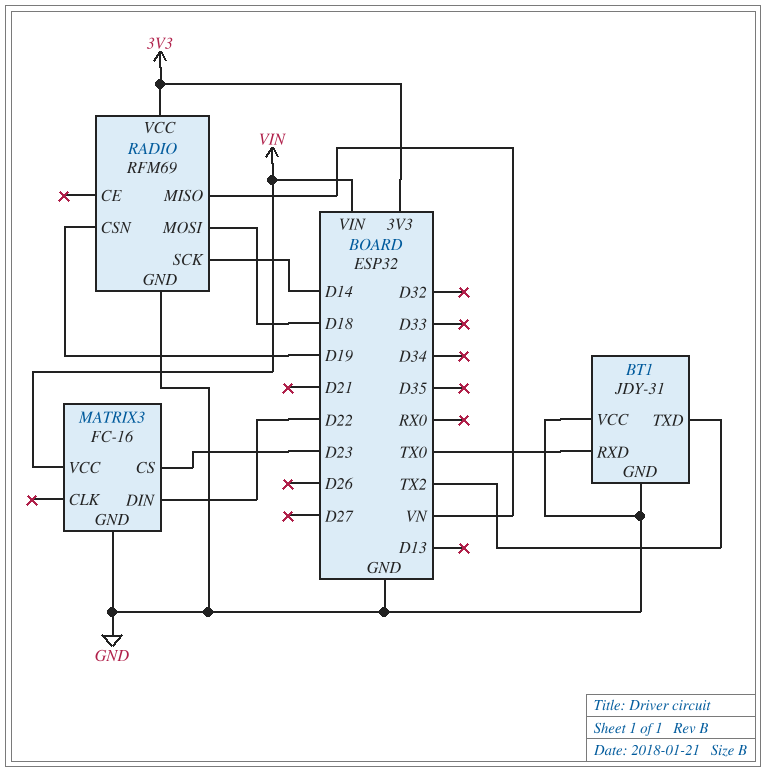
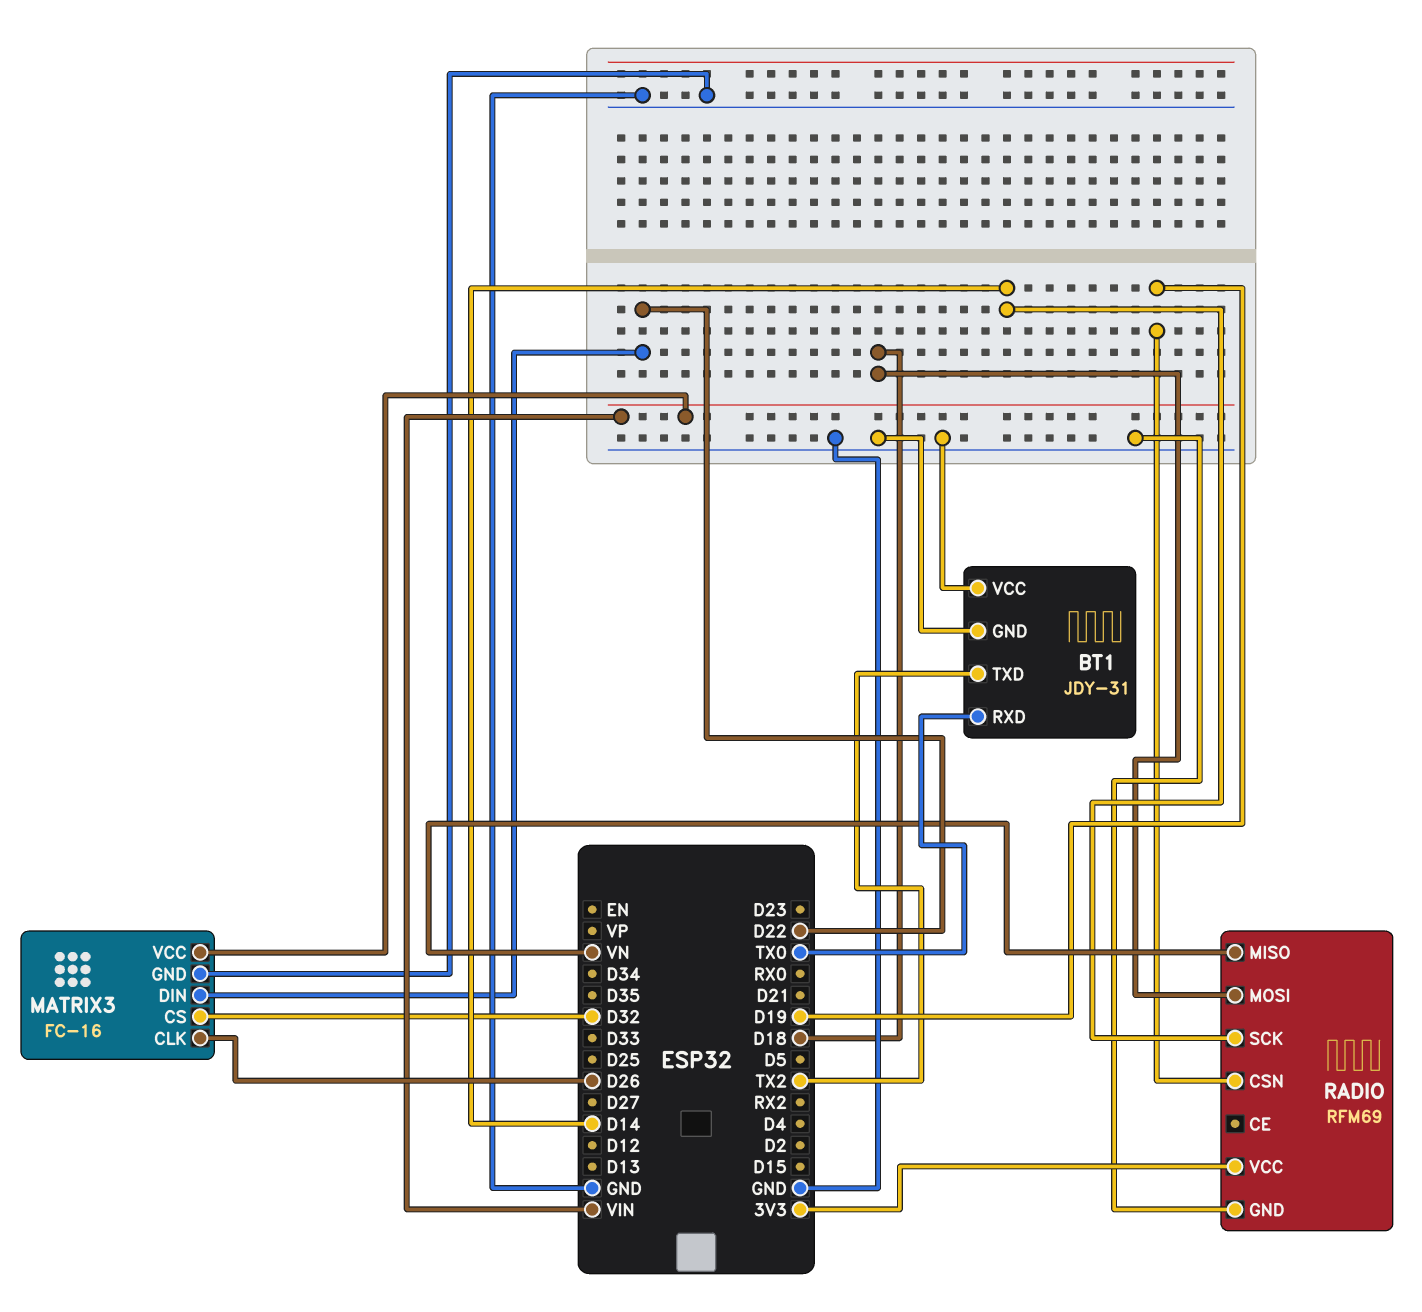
MATRIX3 pin CLK: none -> D26
MATRIX3 pin CS: D23 -> D32

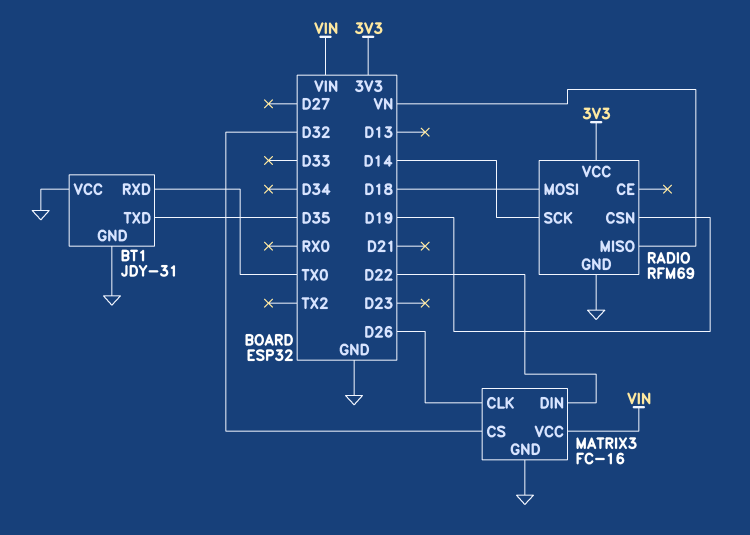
BT1 pin TXD: TX2 -> D35

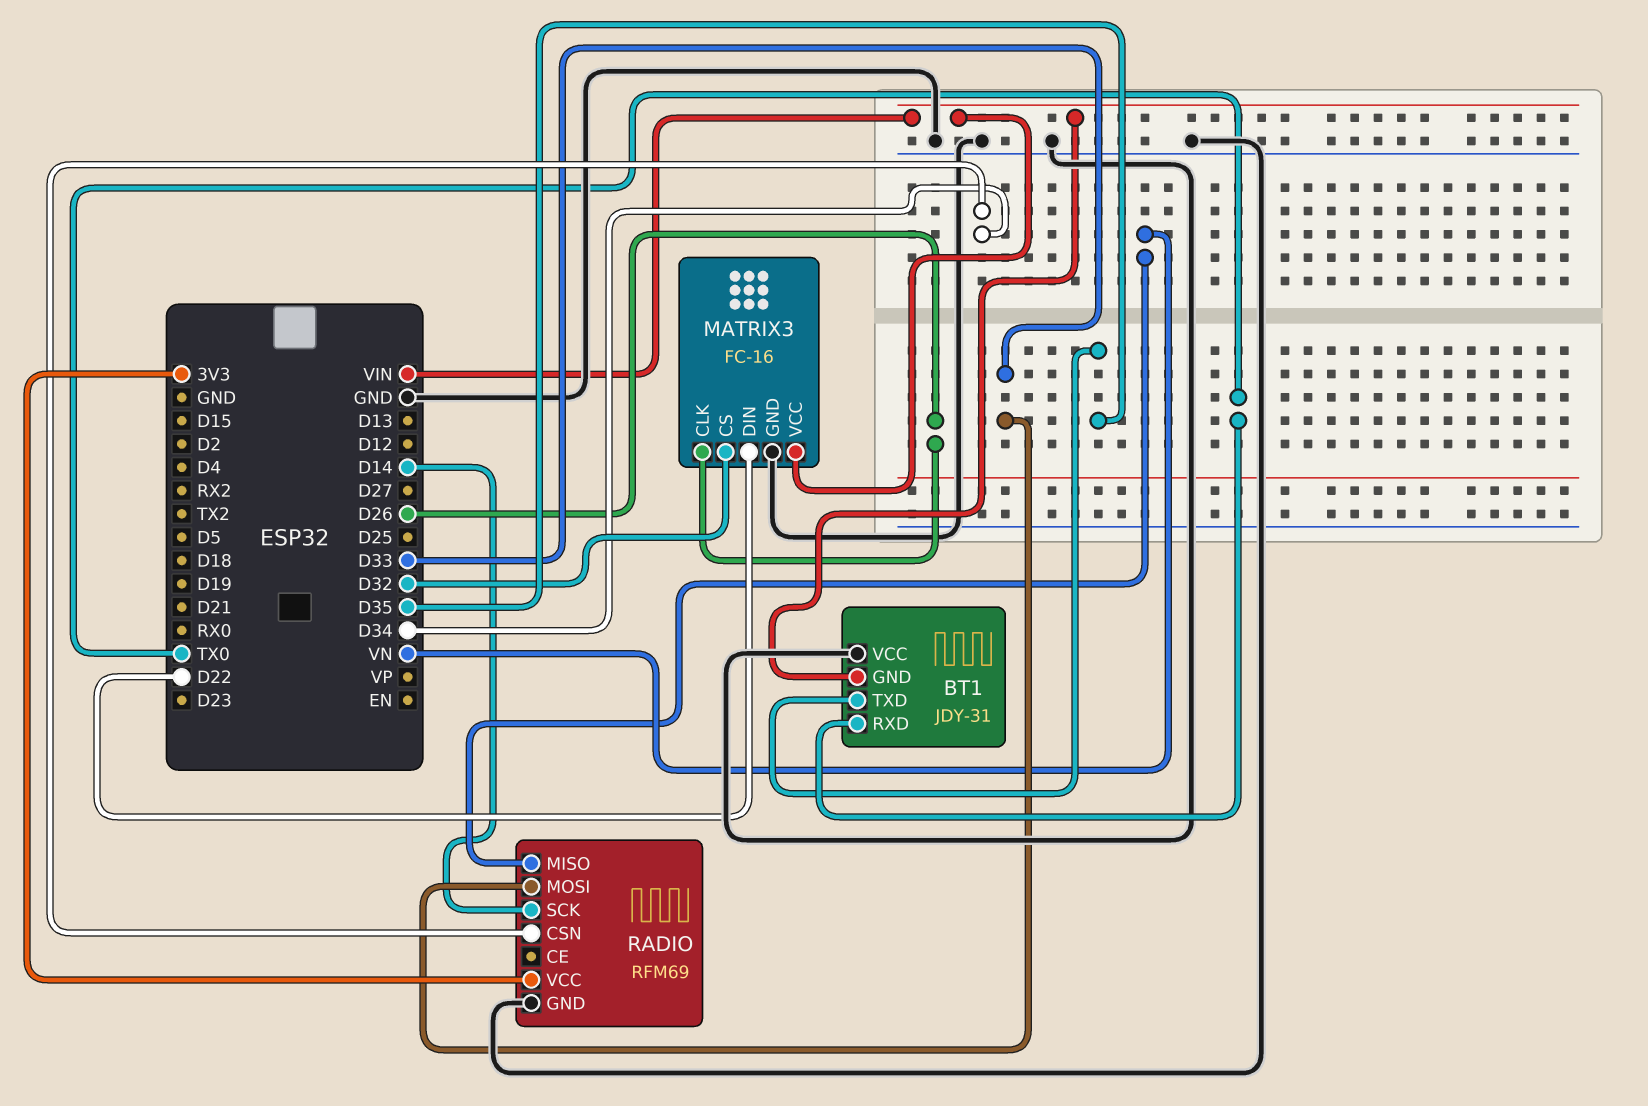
BT1 pin GND: GND -> VIN
RADIO pin CSN: D19 -> D34
RADIO pin MOSI: D18 -> D33

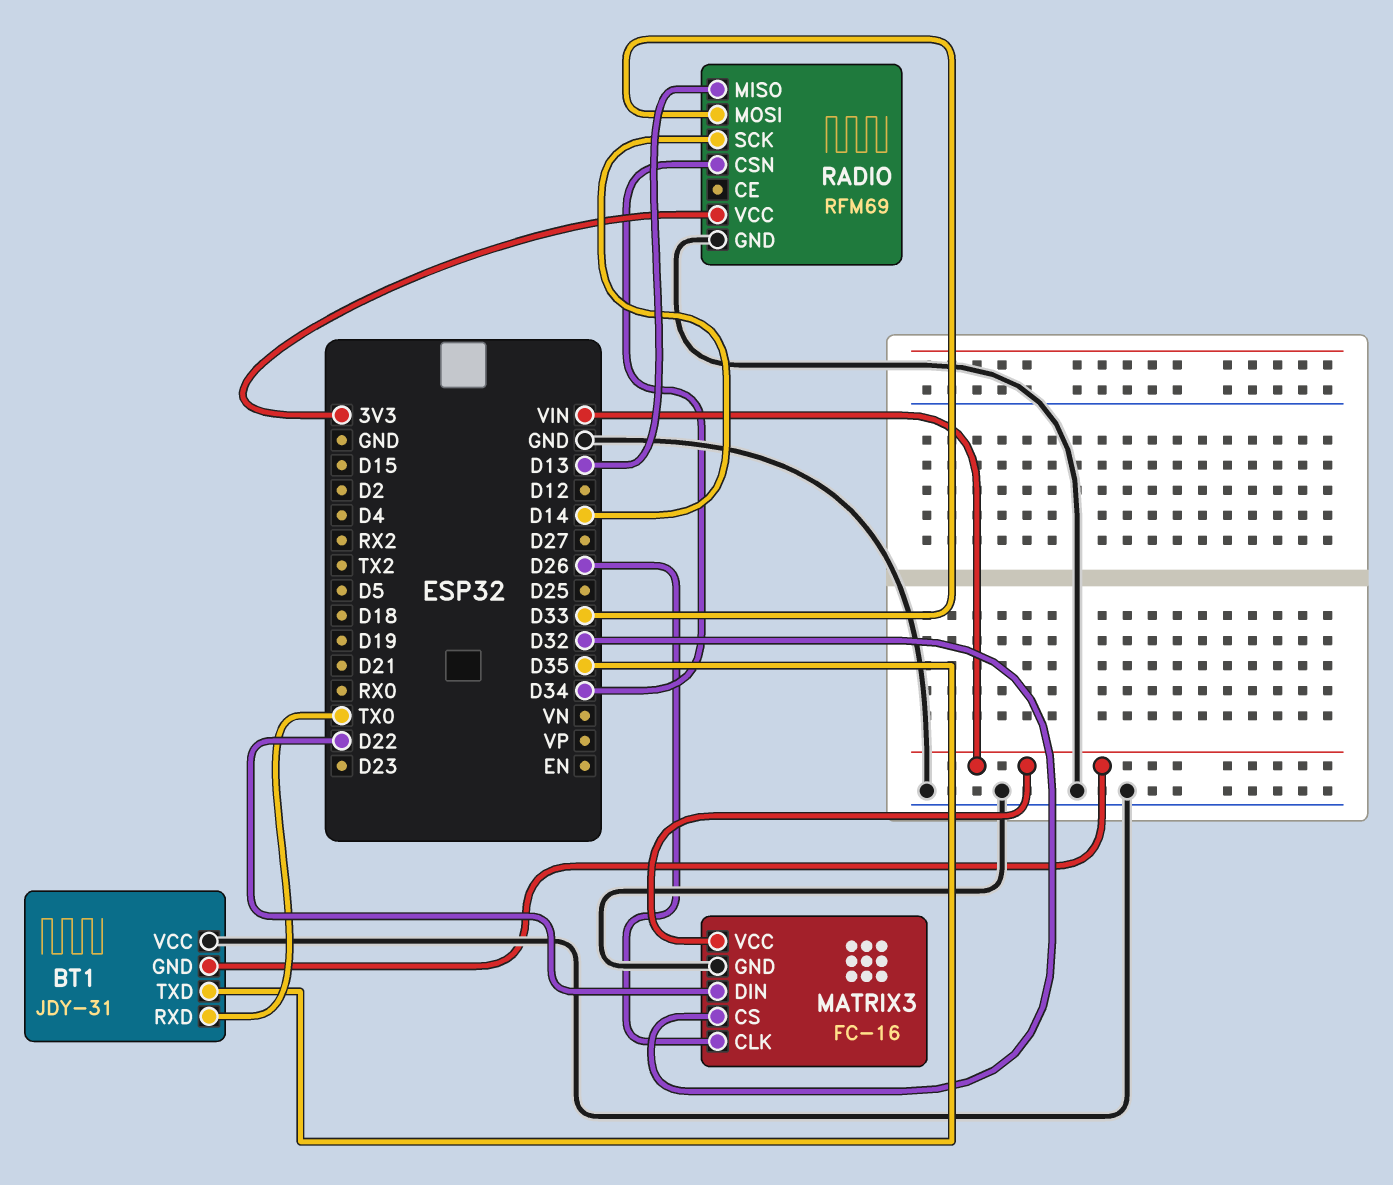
RADIO pin MISO: VN -> D13

